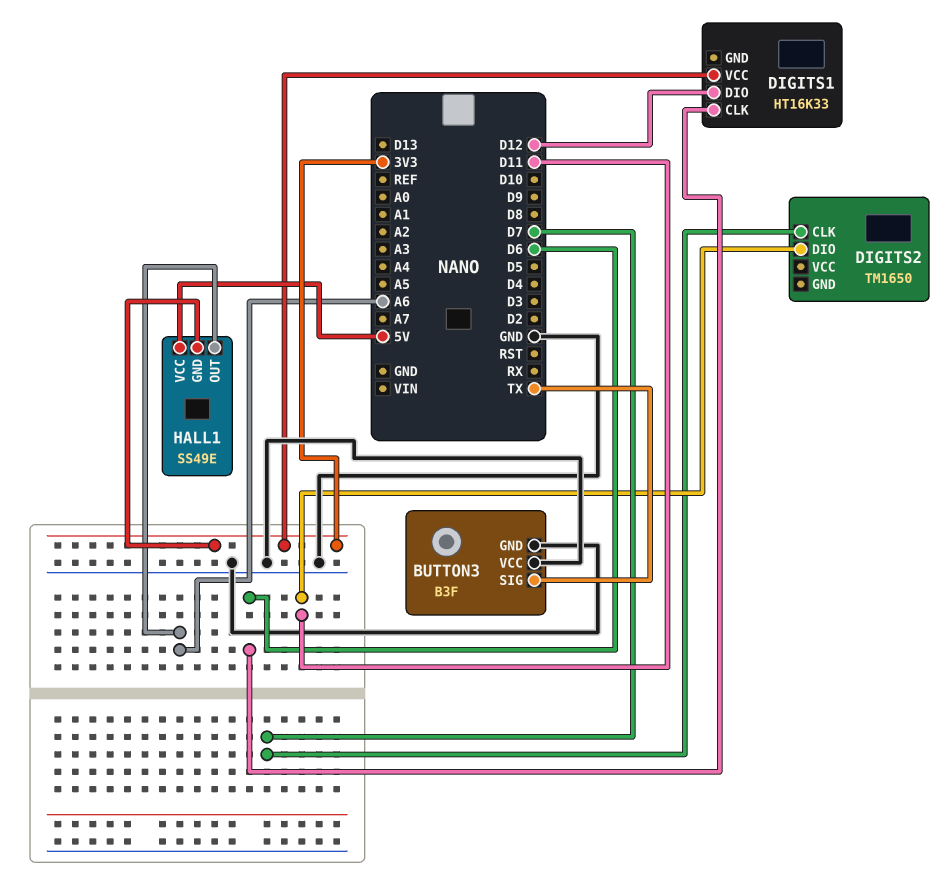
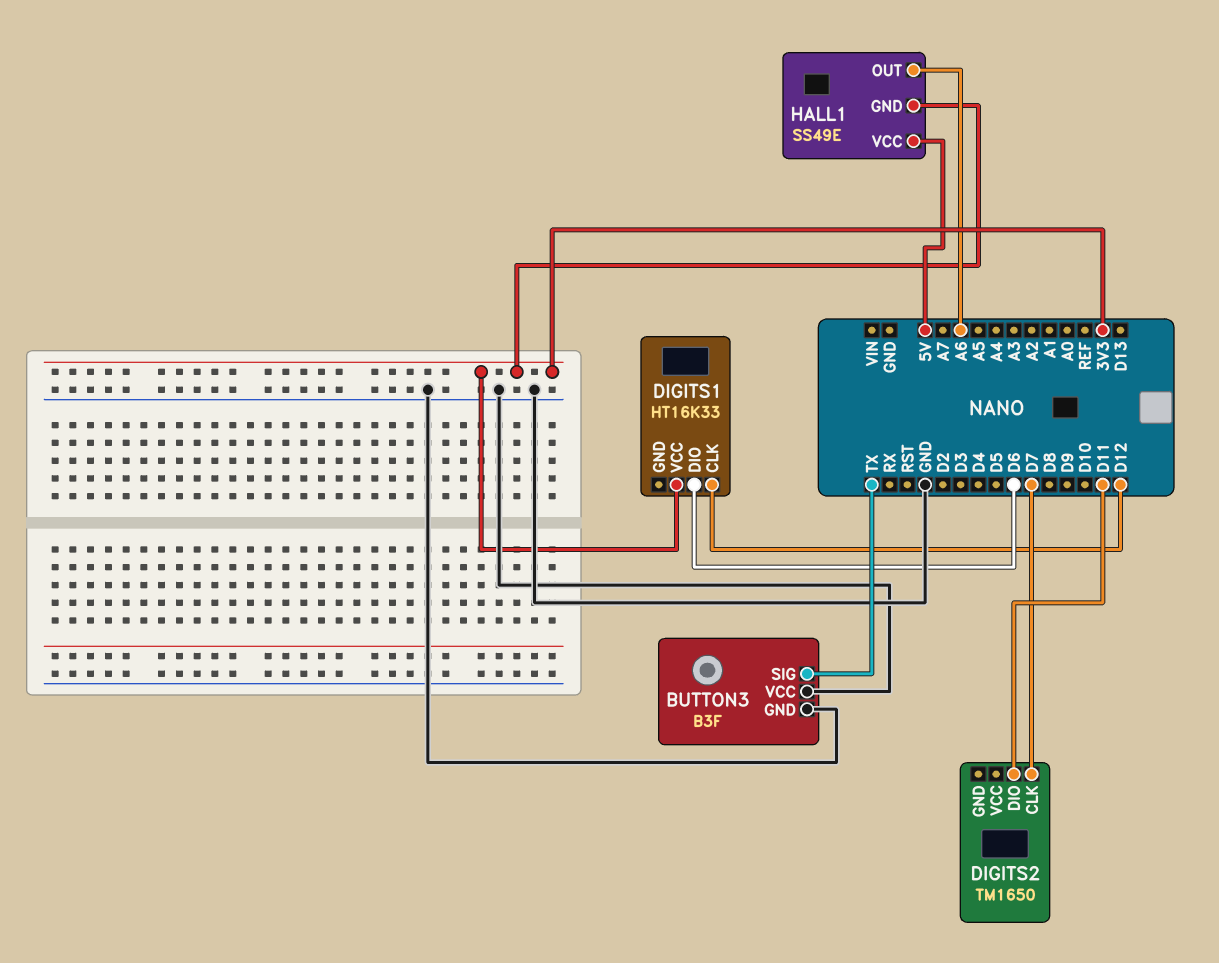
DIGITS1 pin CLK: D6 -> D12
DIGITS1 pin DIO: D12 -> D6

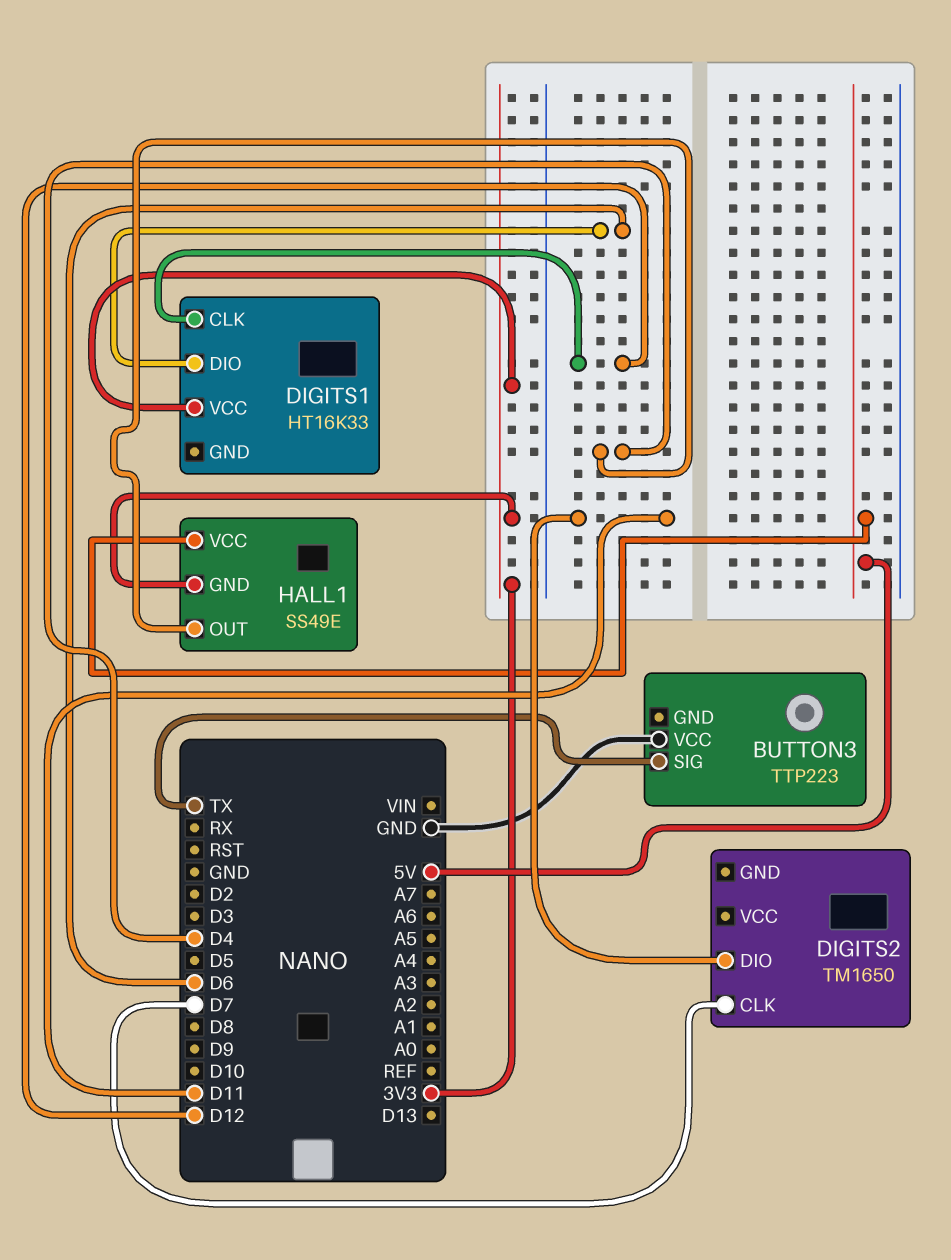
BUTTON3: B3F -> TTP223
BUTTON3 pin GND: GND -> none
HALL1 pin OUT: A6 -> D4

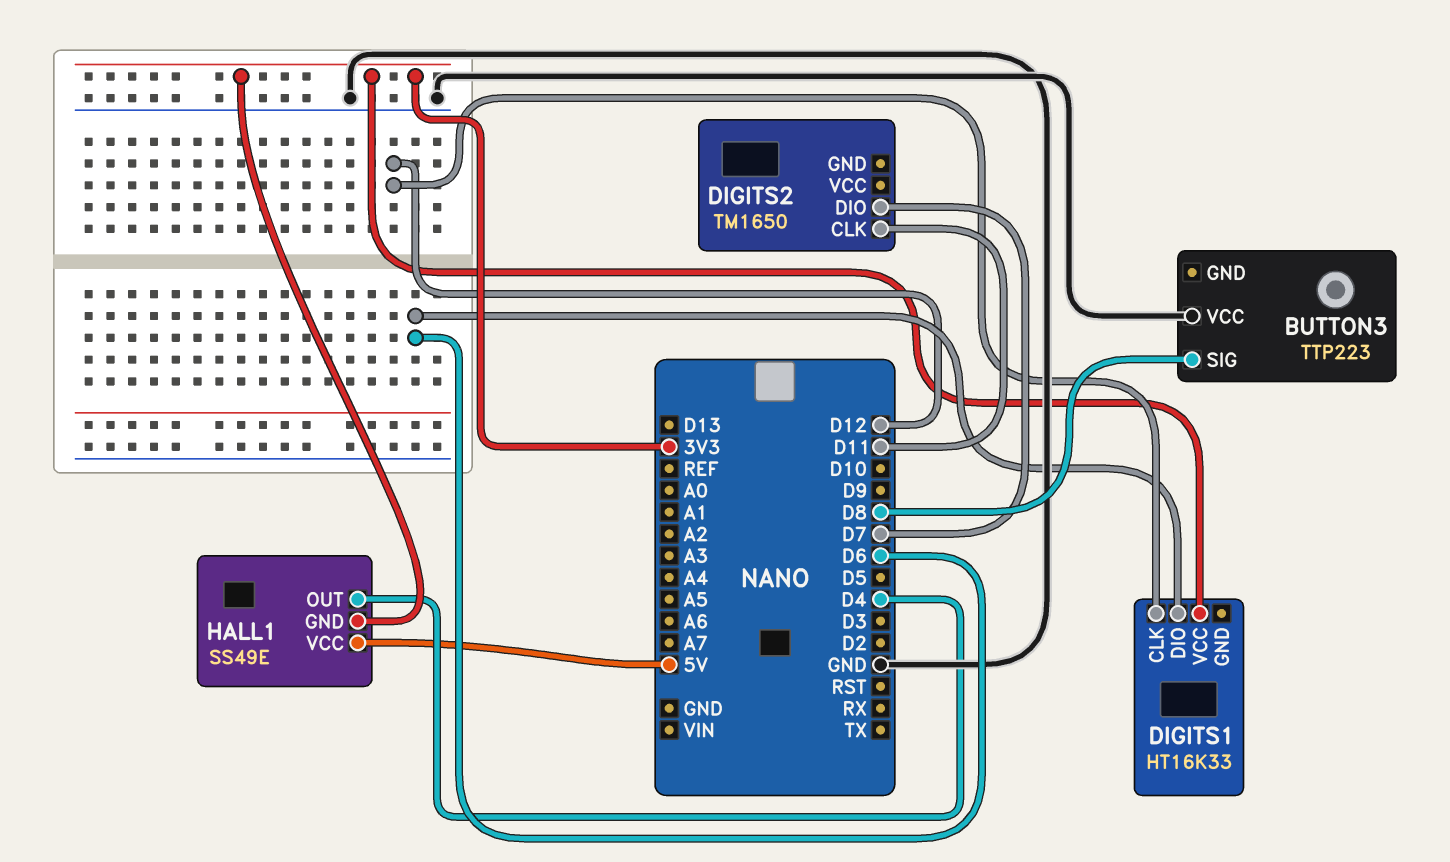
BUTTON3 pin SIG: TX -> D8
DIGITS2 pin CLK: D7 -> D11
DIGITS2 pin DIO: D11 -> D7

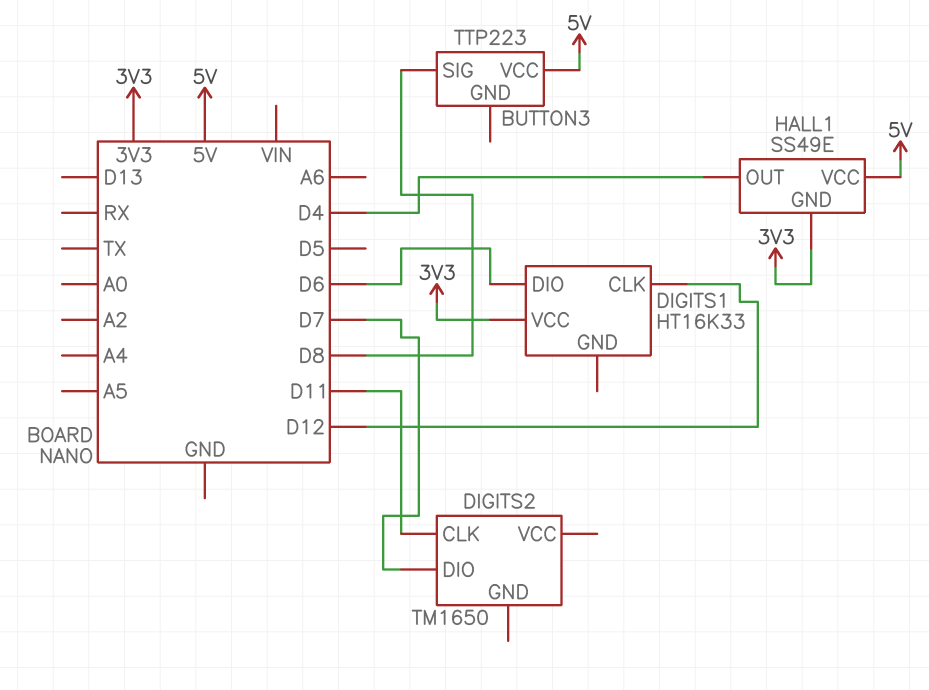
BUTTON3 pin VCC: GND -> 5V

